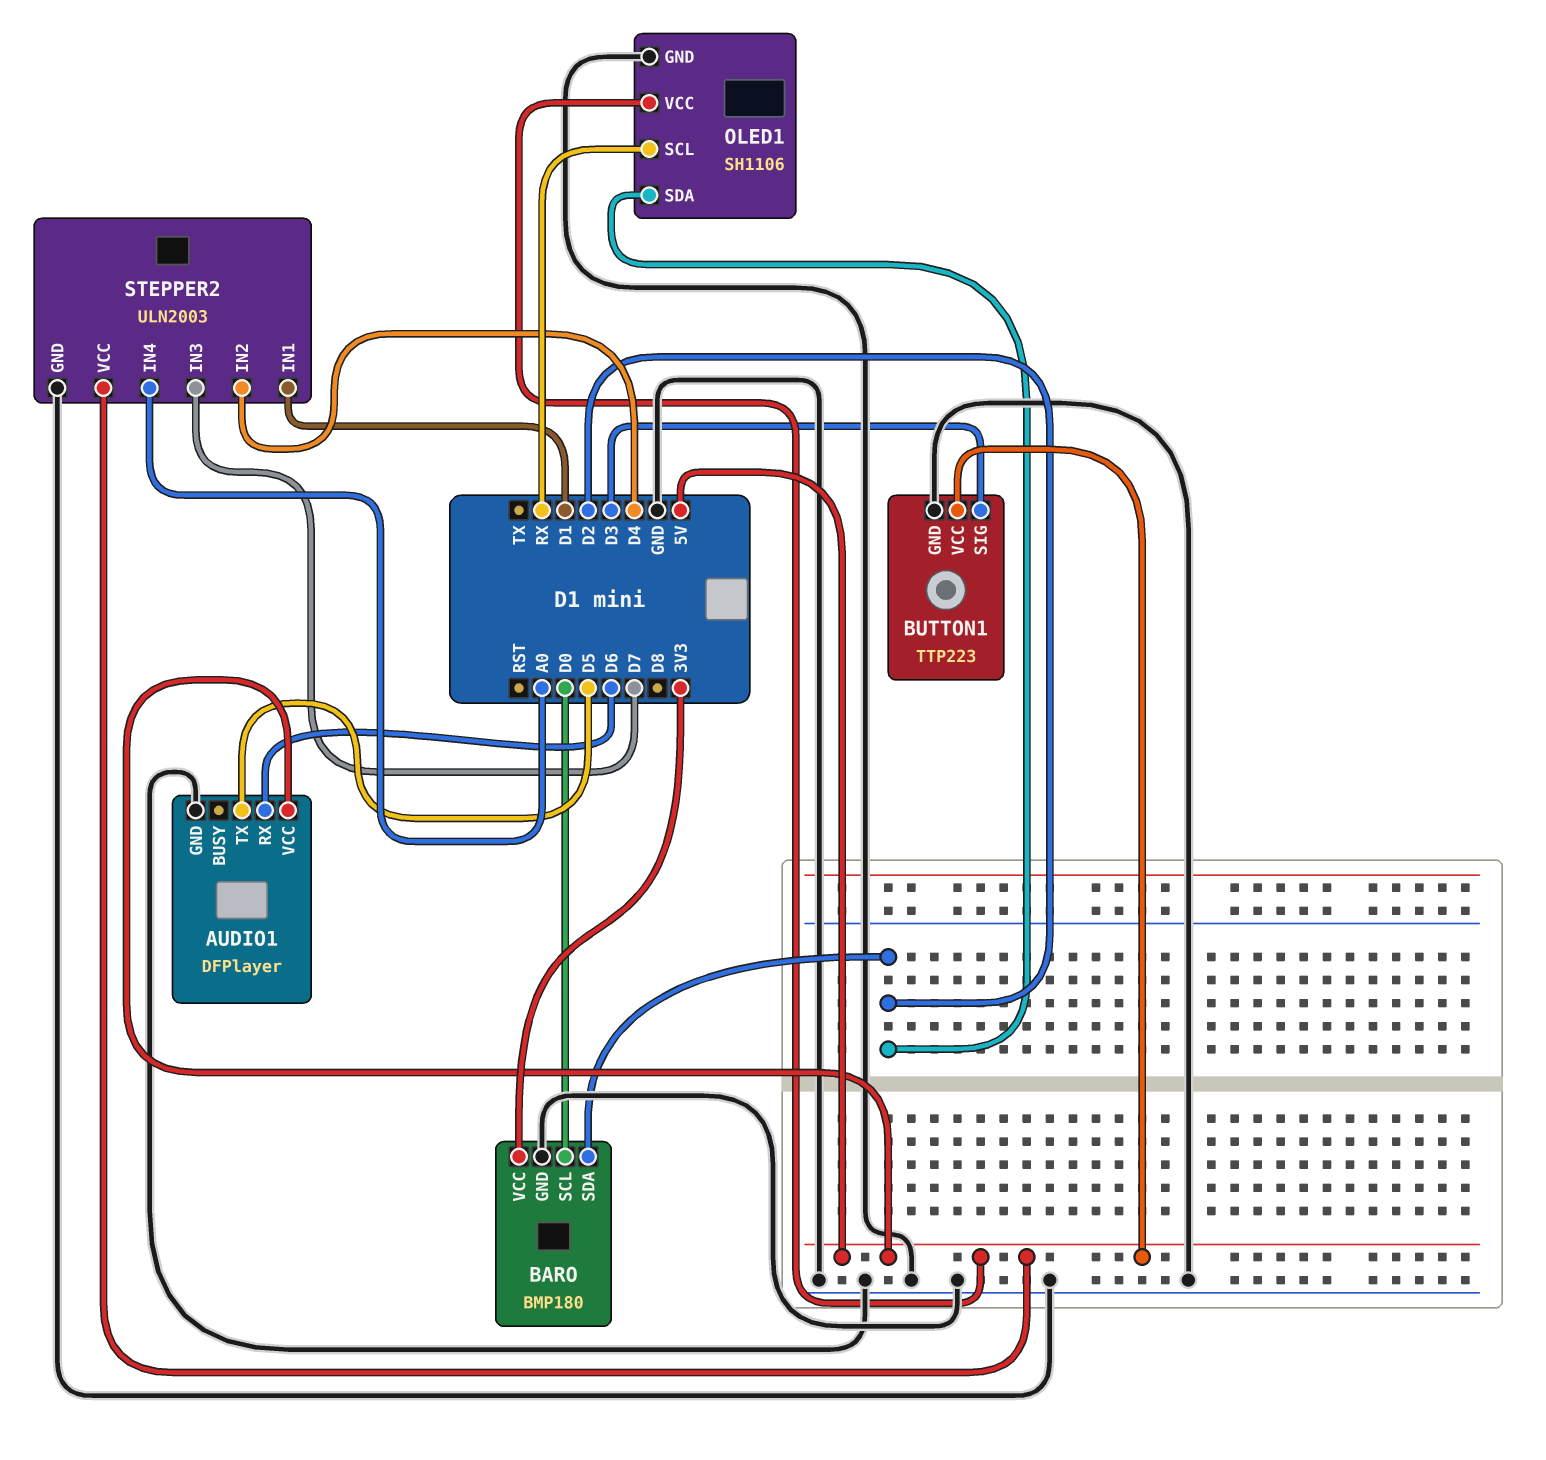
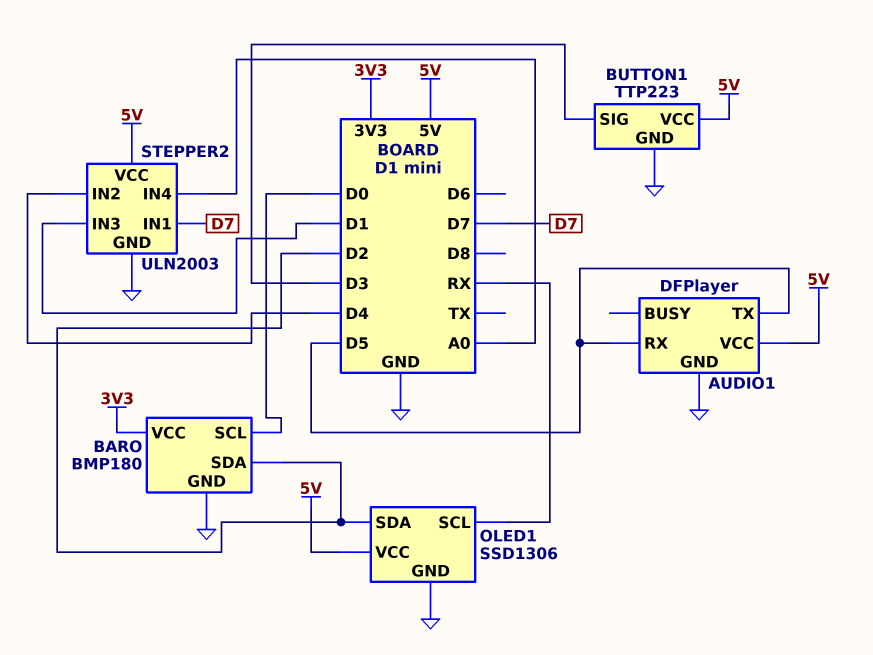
AUDIO1 pin RX: D6 -> D5
OLED1: SH1106 -> SSD1306
STEPPER2 pin IN1: D1 -> D7
STEPPER2 pin IN3: D7 -> D1

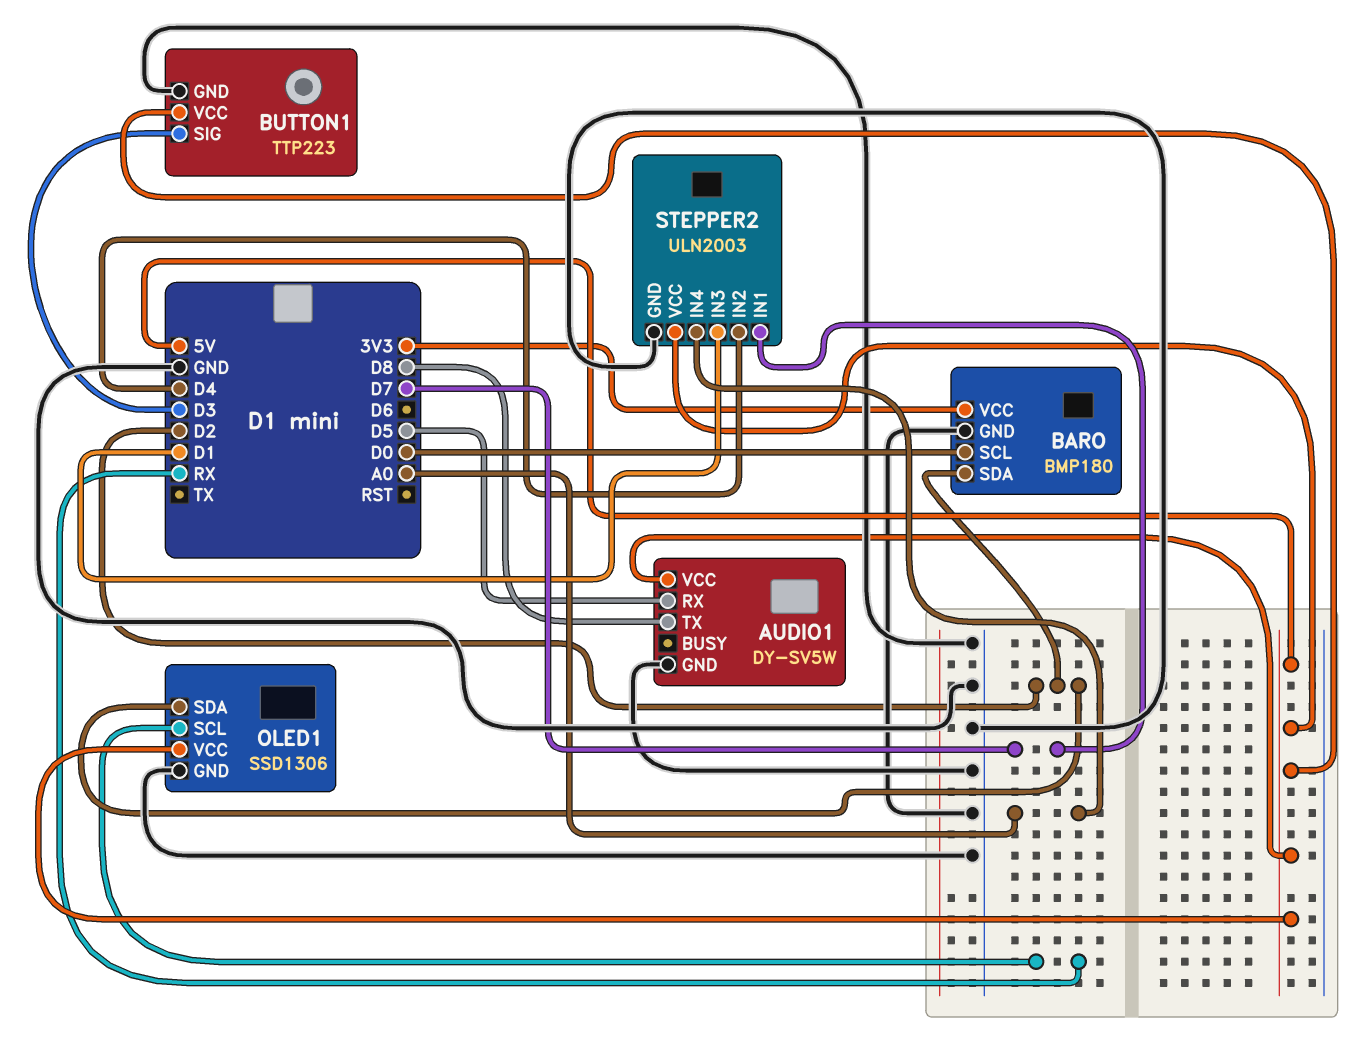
AUDIO1: DFPlayer -> DY-SV5W
AUDIO1 pin TX: D5 -> D8

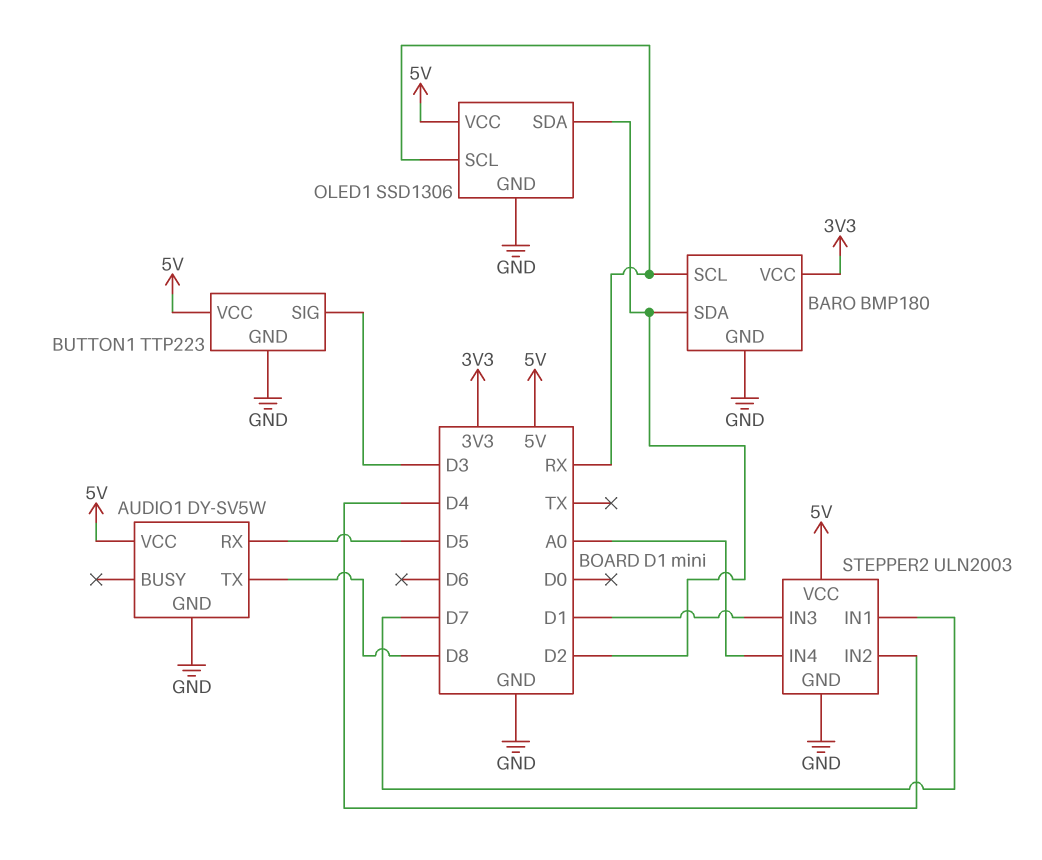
BARO pin SCL: D0 -> RX

